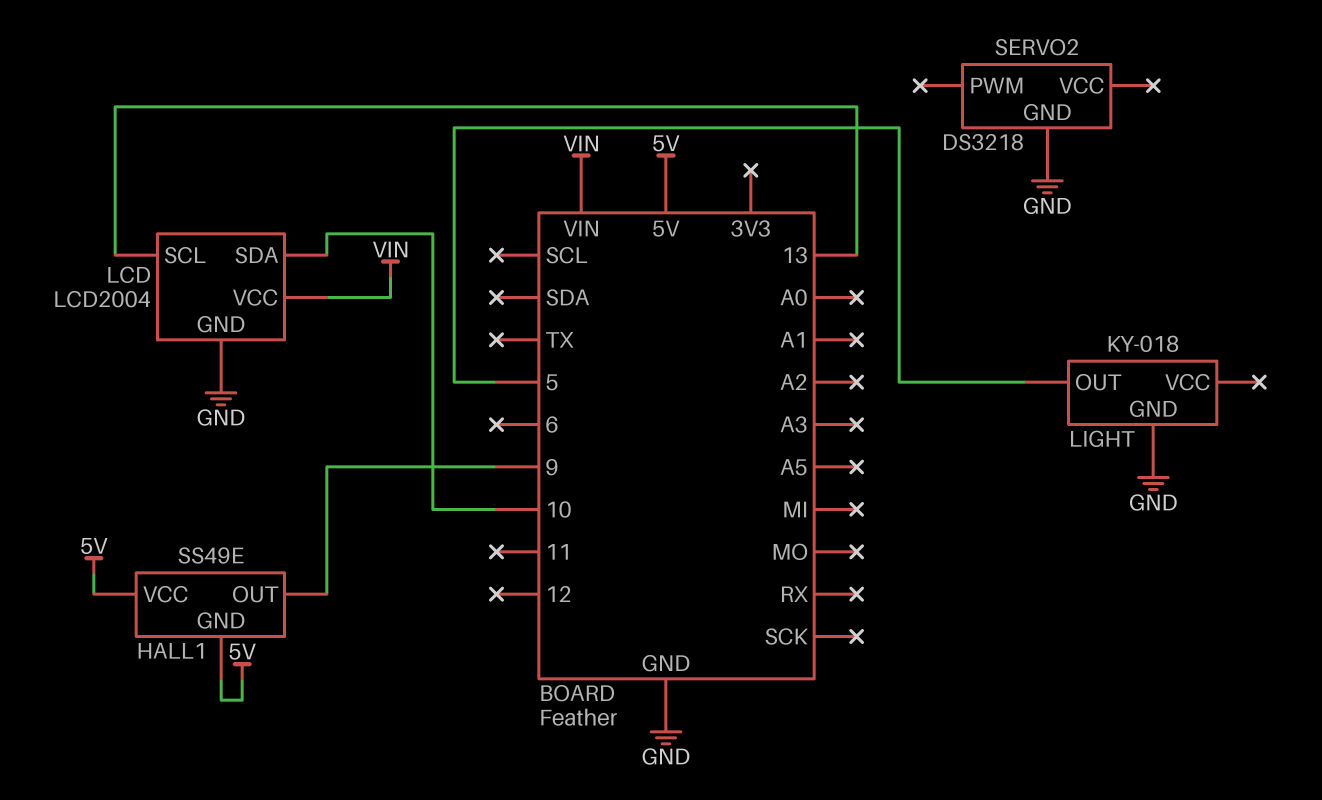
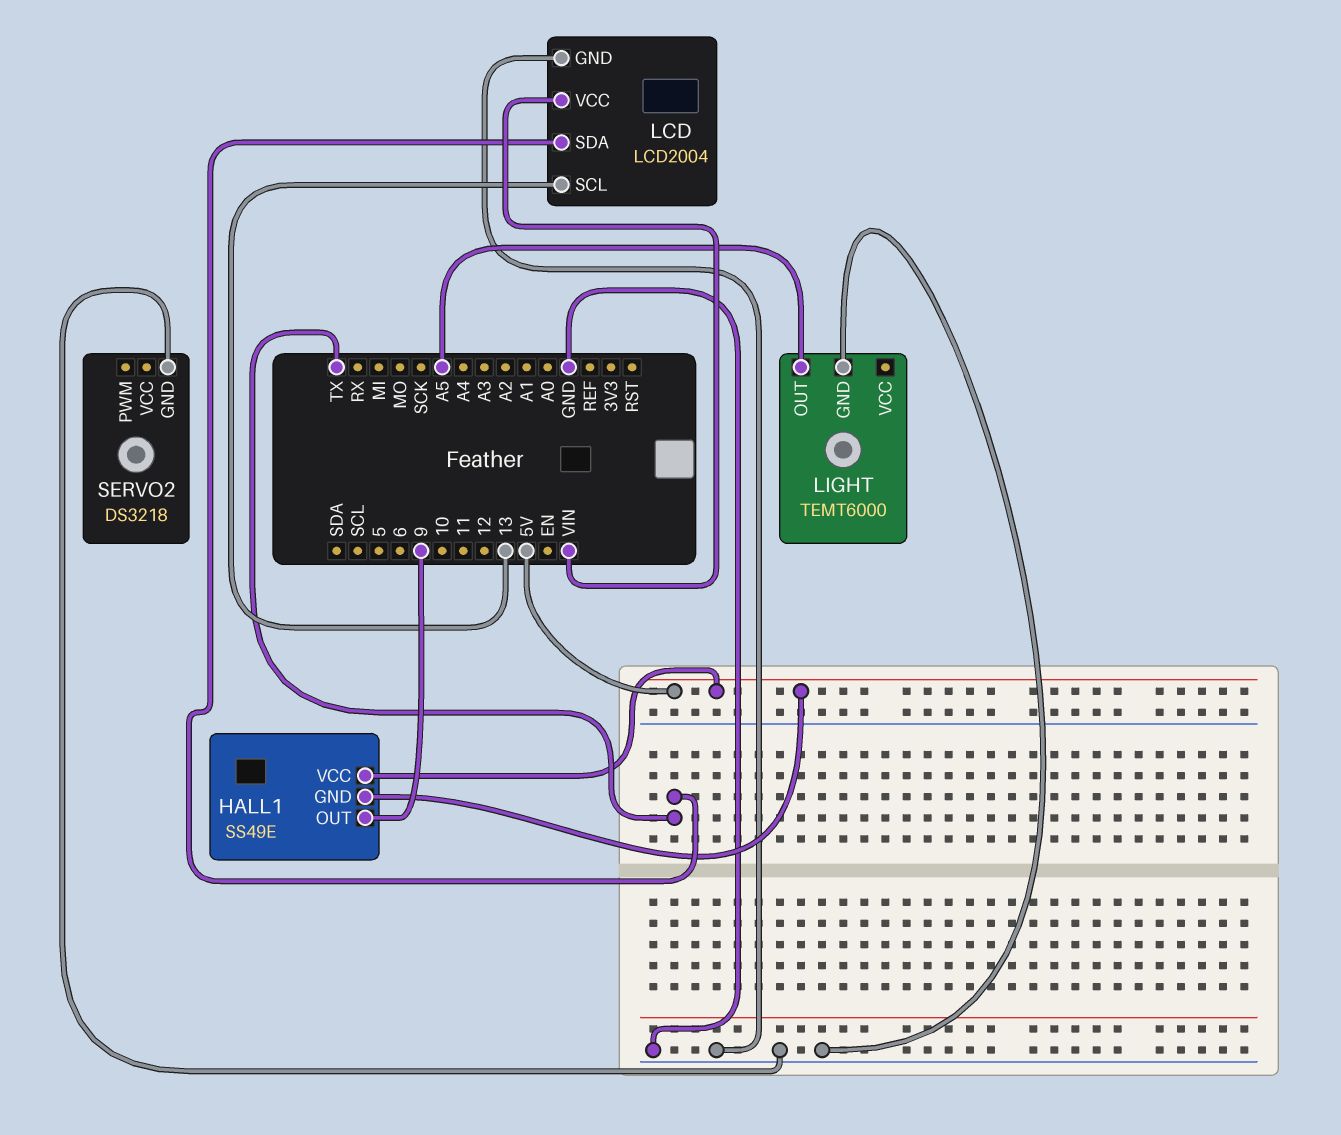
LCD pin SDA: 10 -> TX
LIGHT: KY-018 -> TEMT6000
LIGHT pin OUT: 5 -> A5

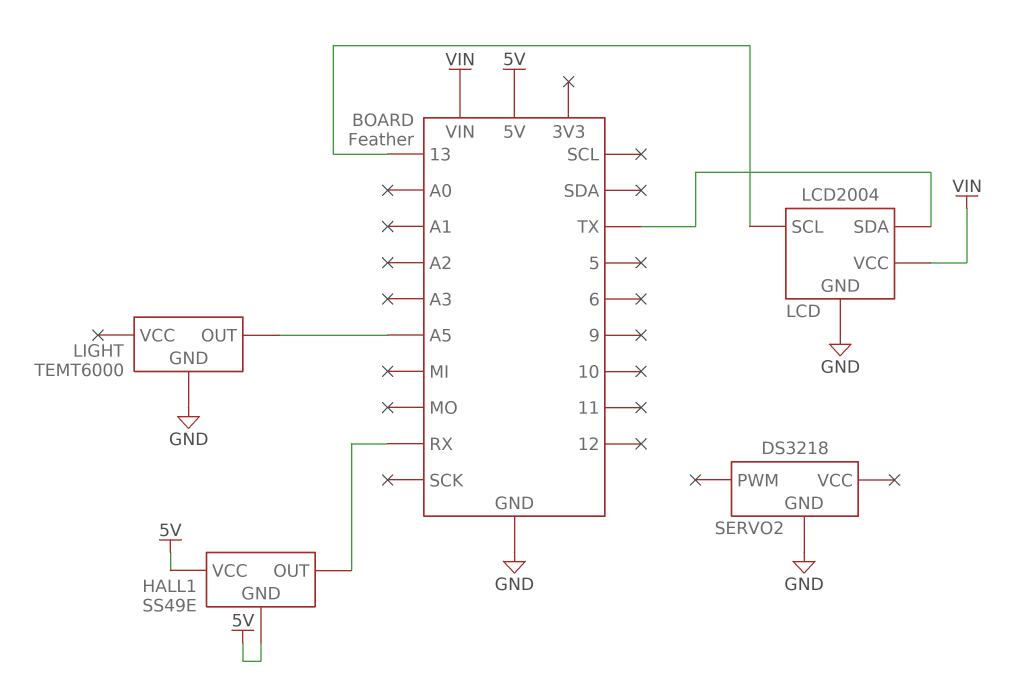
HALL1 pin OUT: 9 -> RX

